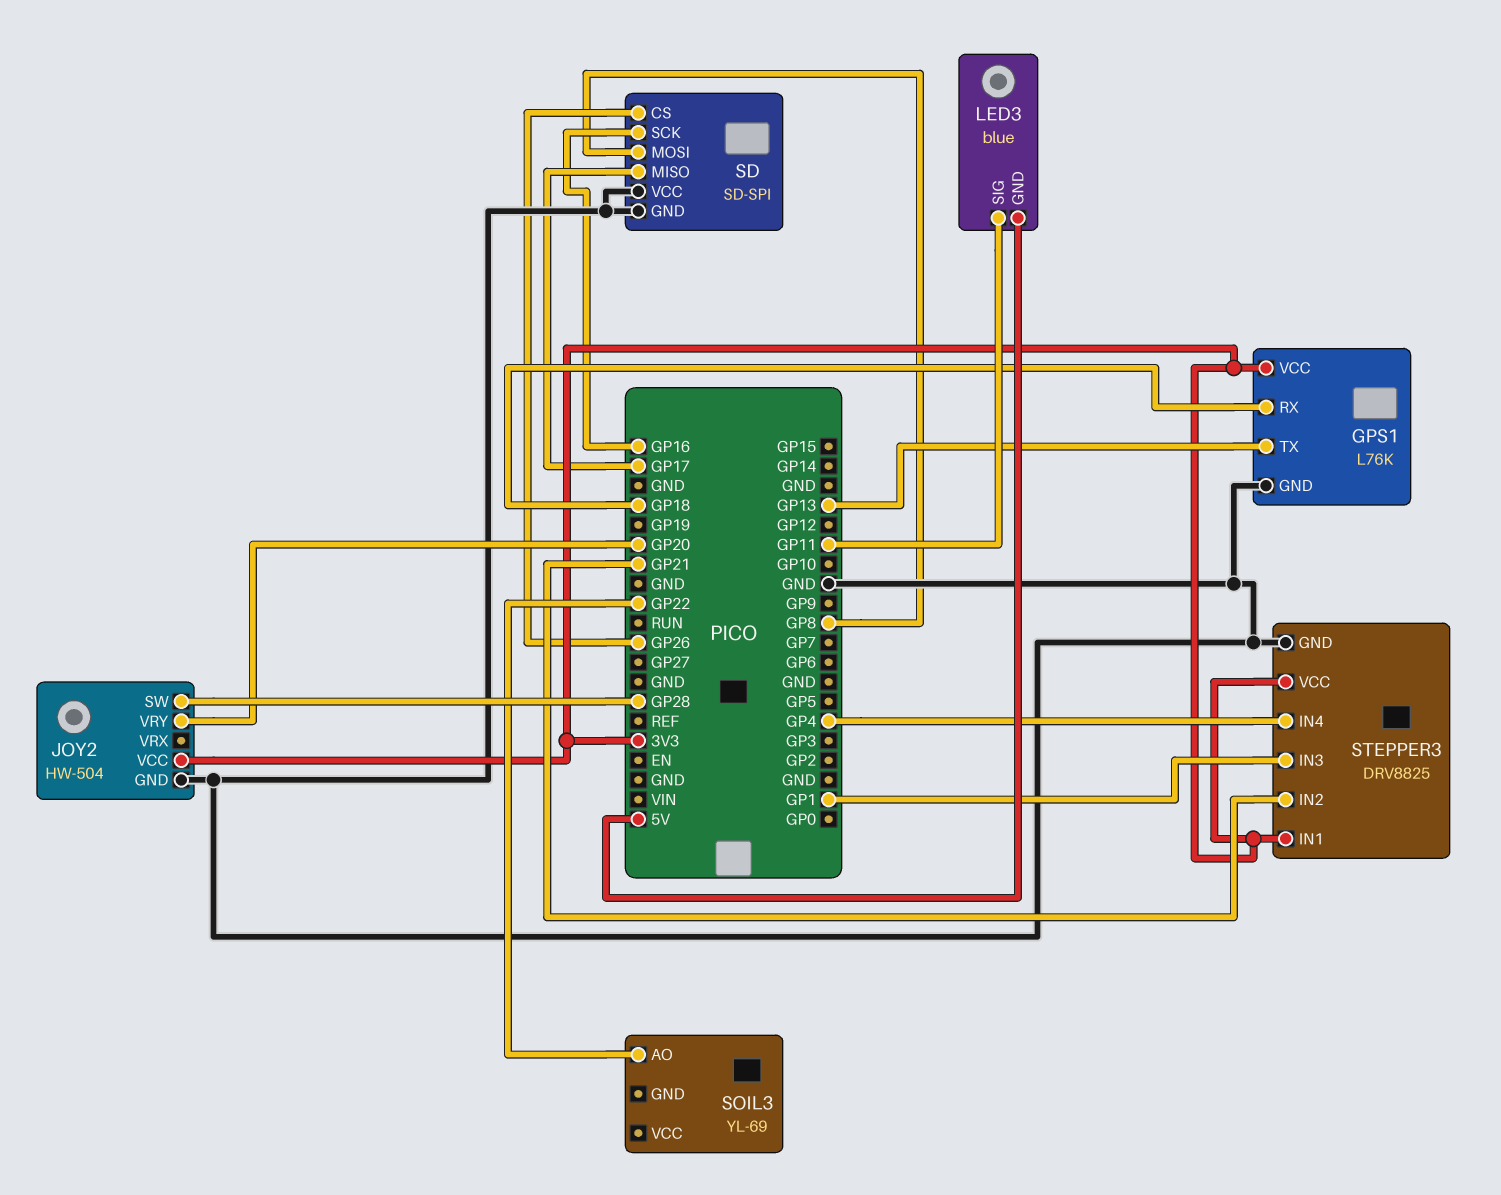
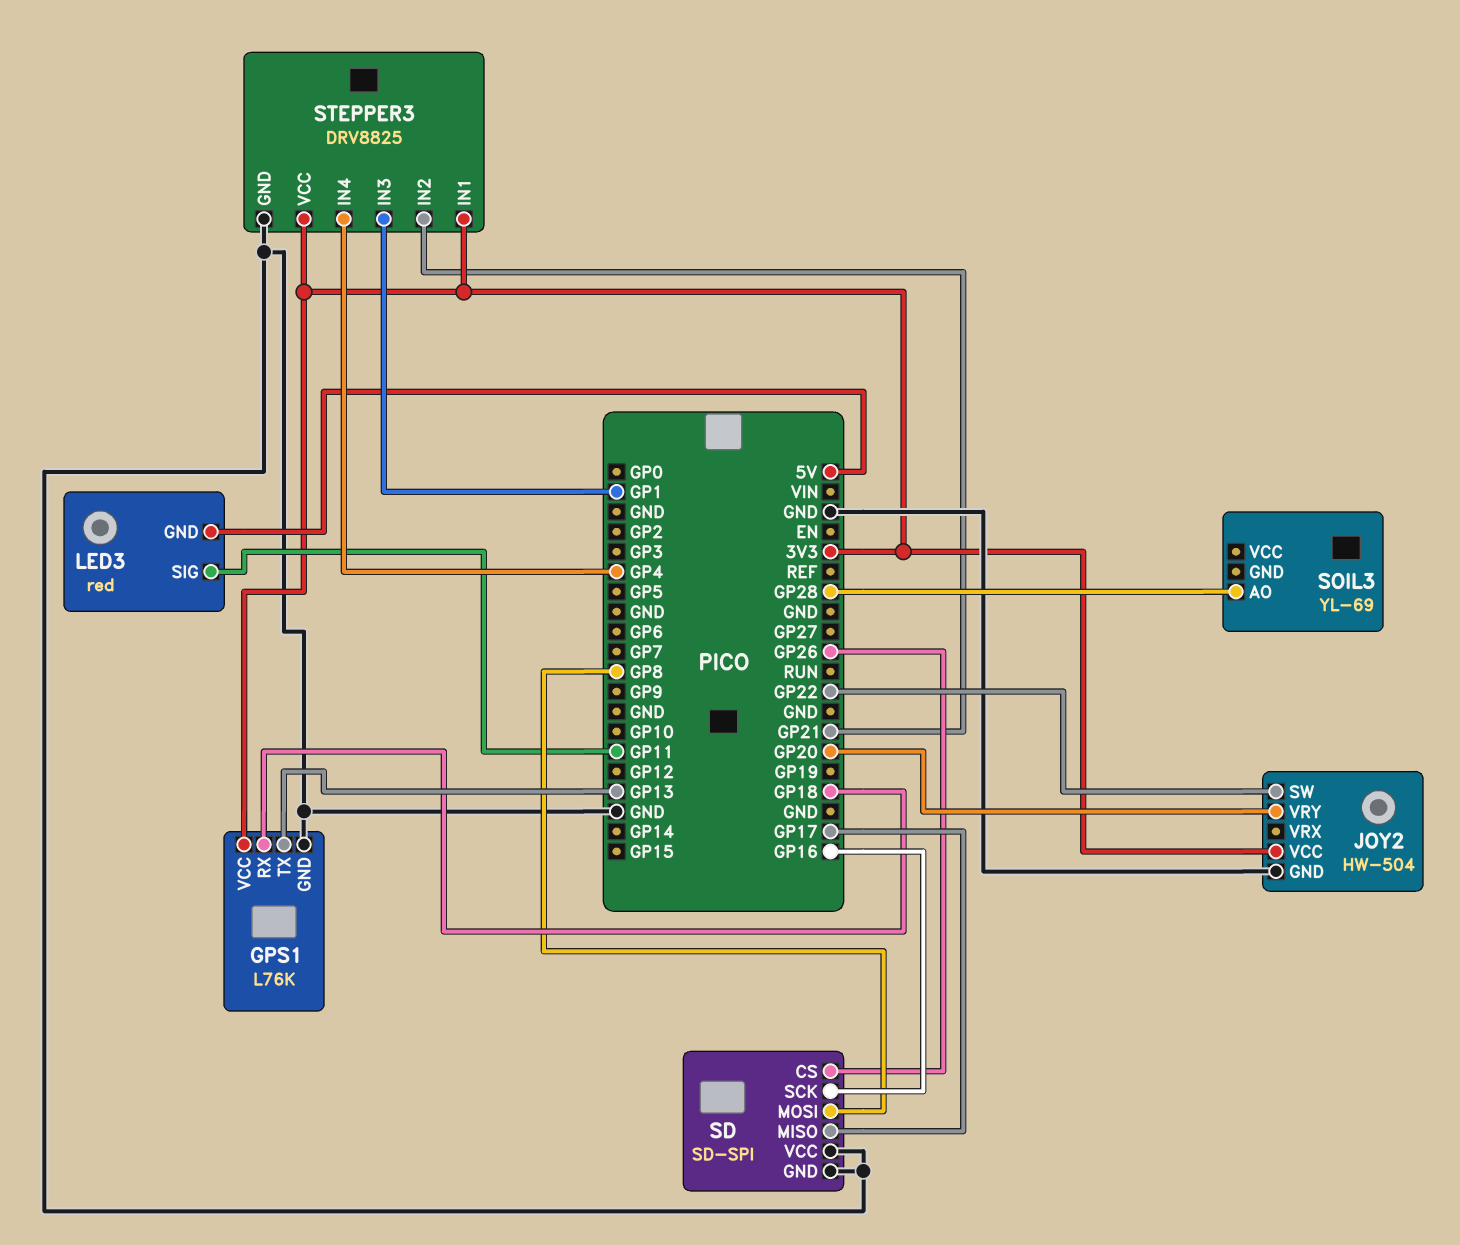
JOY2 pin SW: GP28 -> GP22
LED3: blue -> red
SOIL3 pin AO: GP22 -> GP28

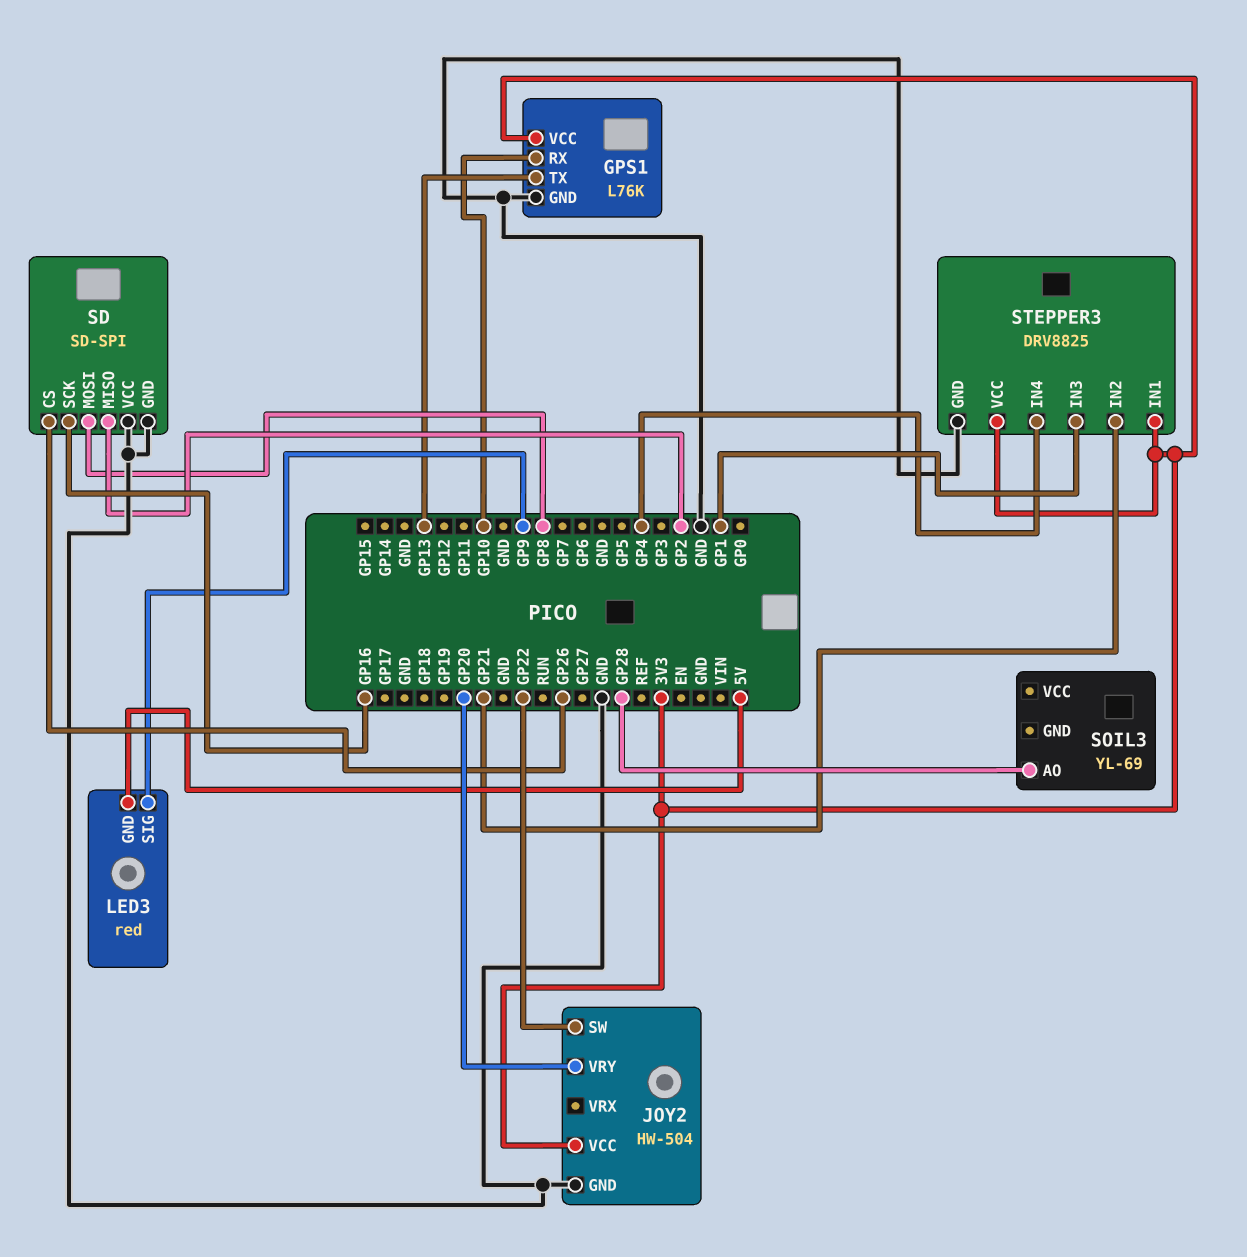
GPS1 pin RX: GP18 -> GP10
LED3 pin SIG: GP11 -> GP9
SD pin MISO: GP17 -> GP2

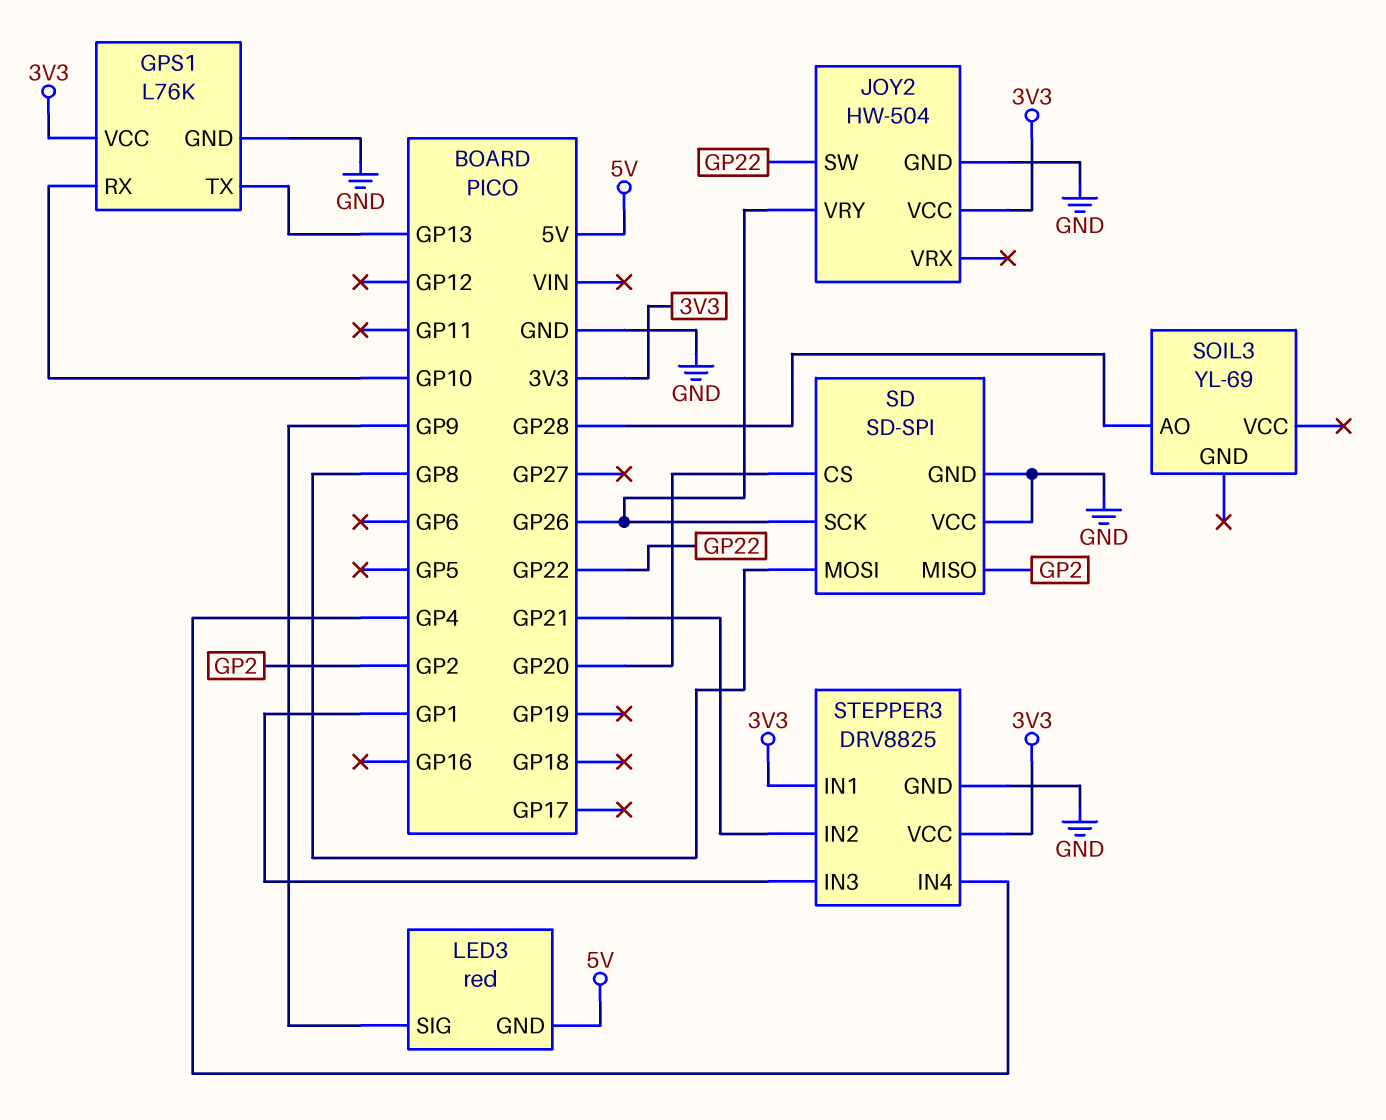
JOY2 pin VRY: GP20 -> GP26
SD pin CS: GP26 -> GP20
SD pin SCK: GP16 -> GP26

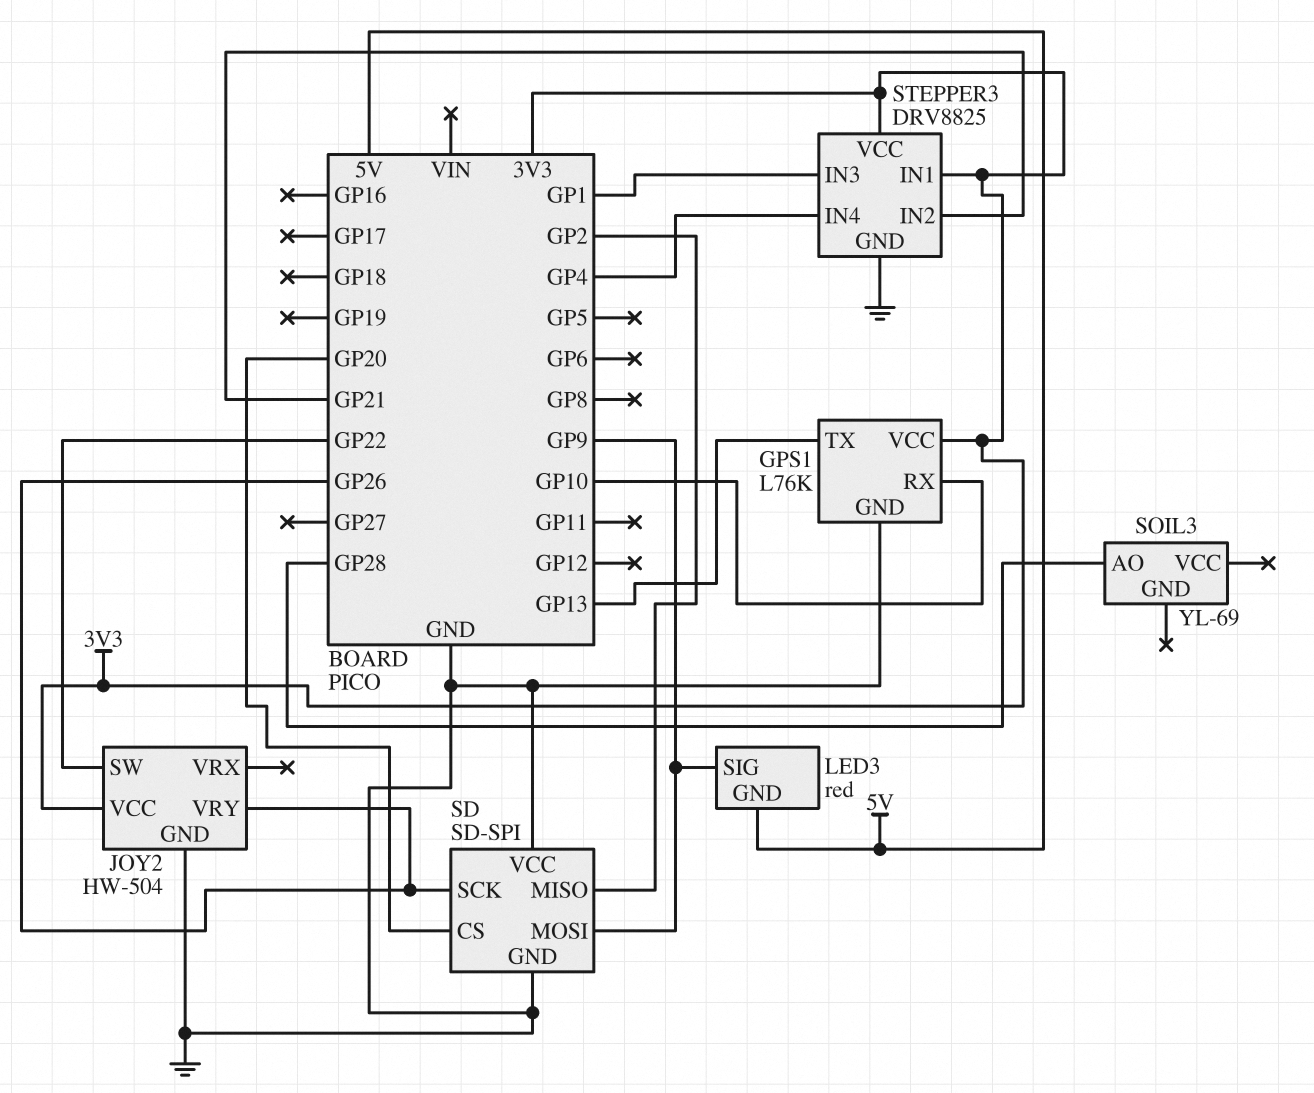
SD pin MOSI: GP8 -> GP9

